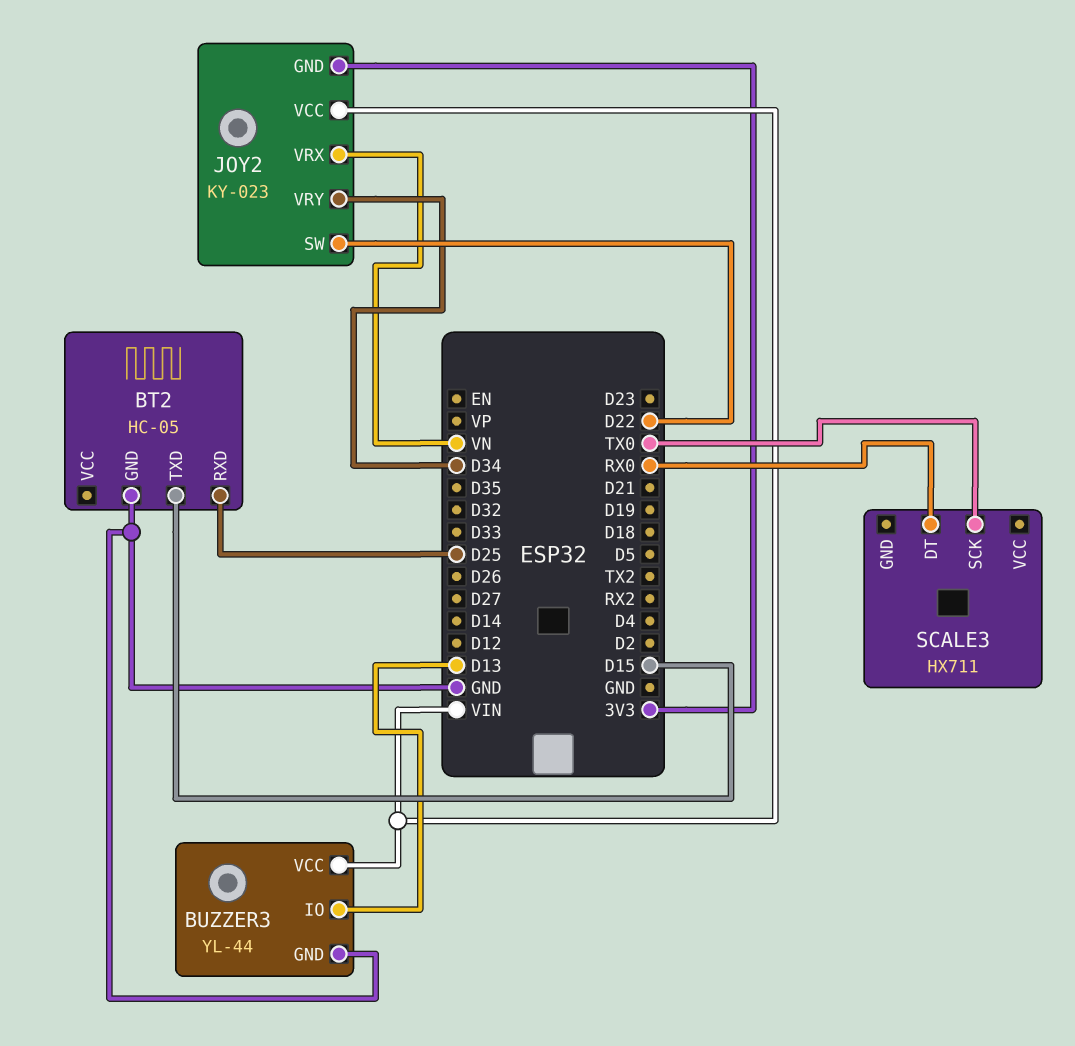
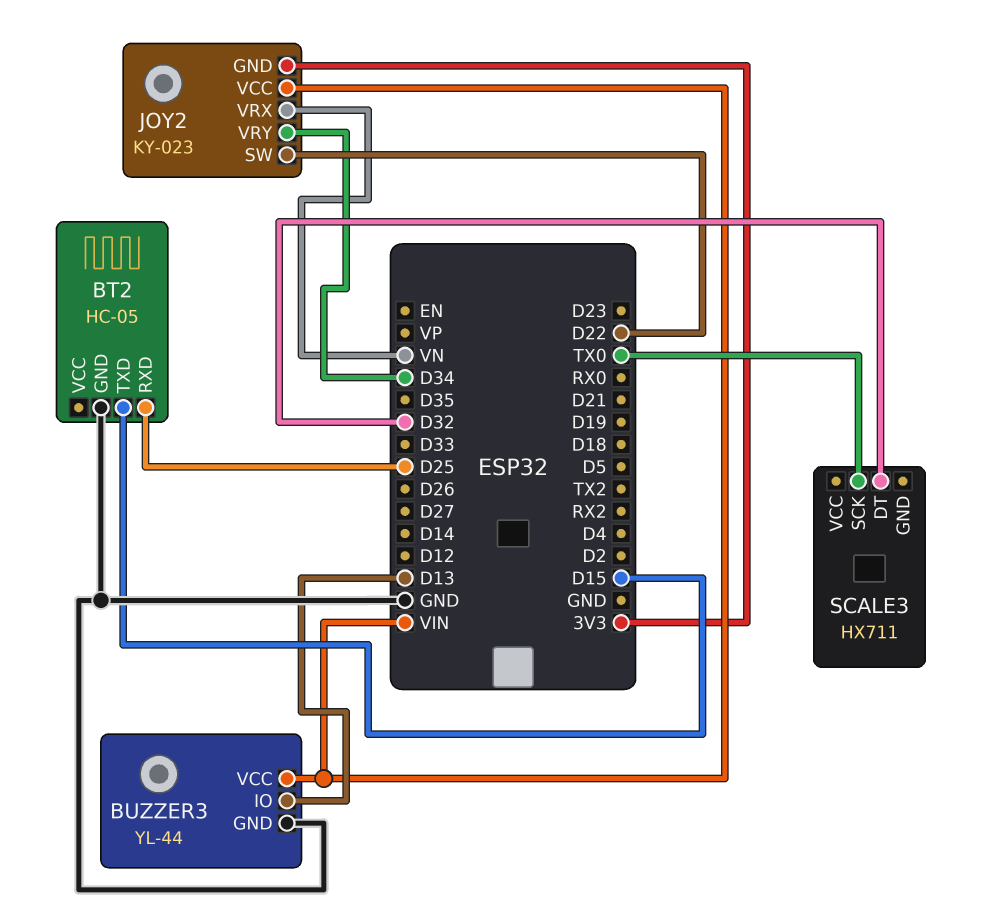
SCALE3 pin DT: RX0 -> D32

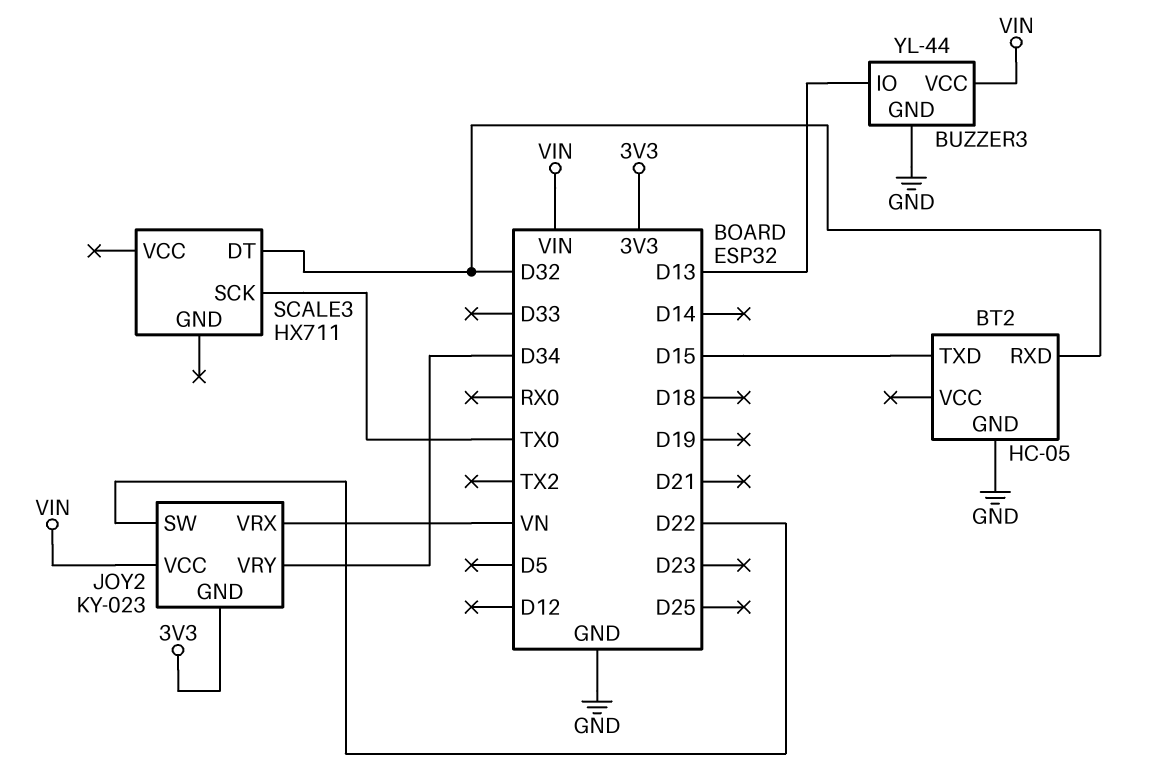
BT2 pin RXD: D25 -> D32

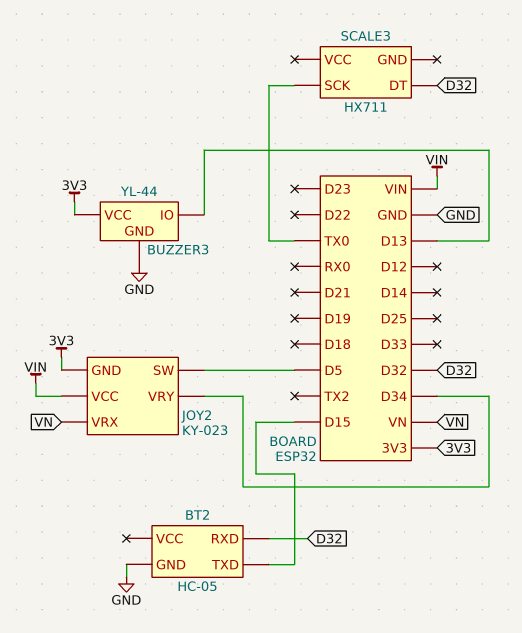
BUZZER3 pin VCC: VIN -> 3V3
JOY2 pin SW: D22 -> D5

